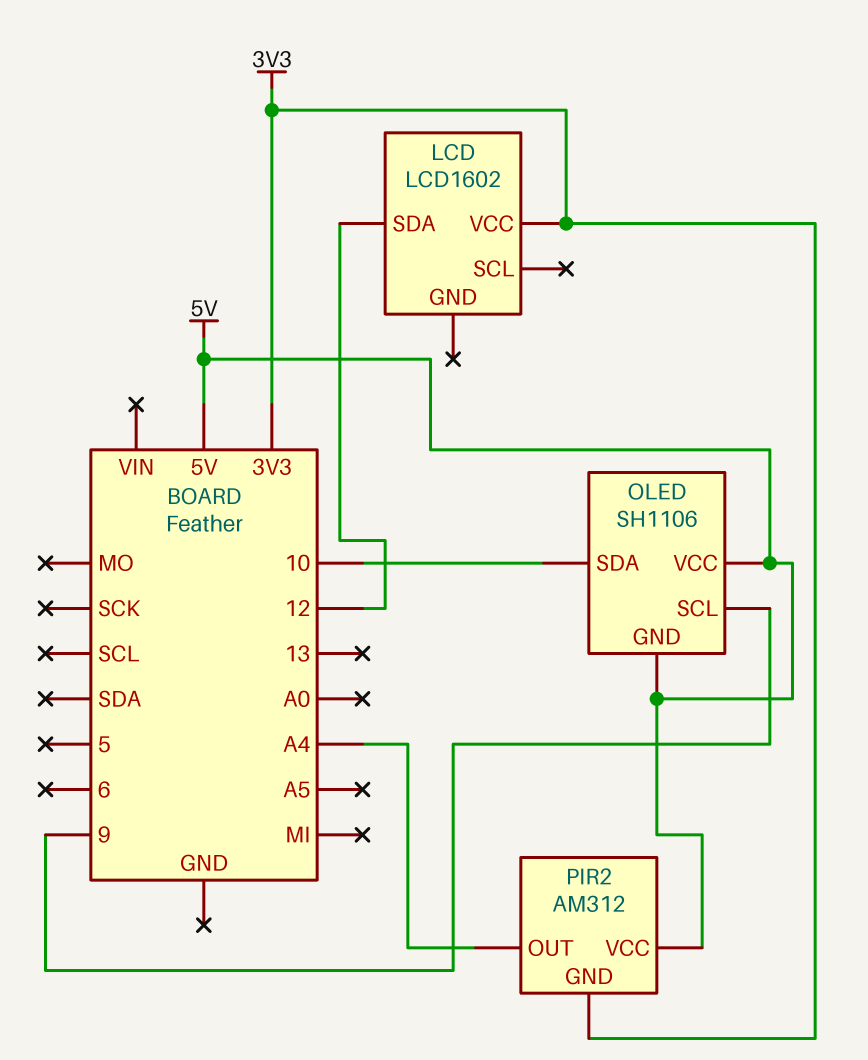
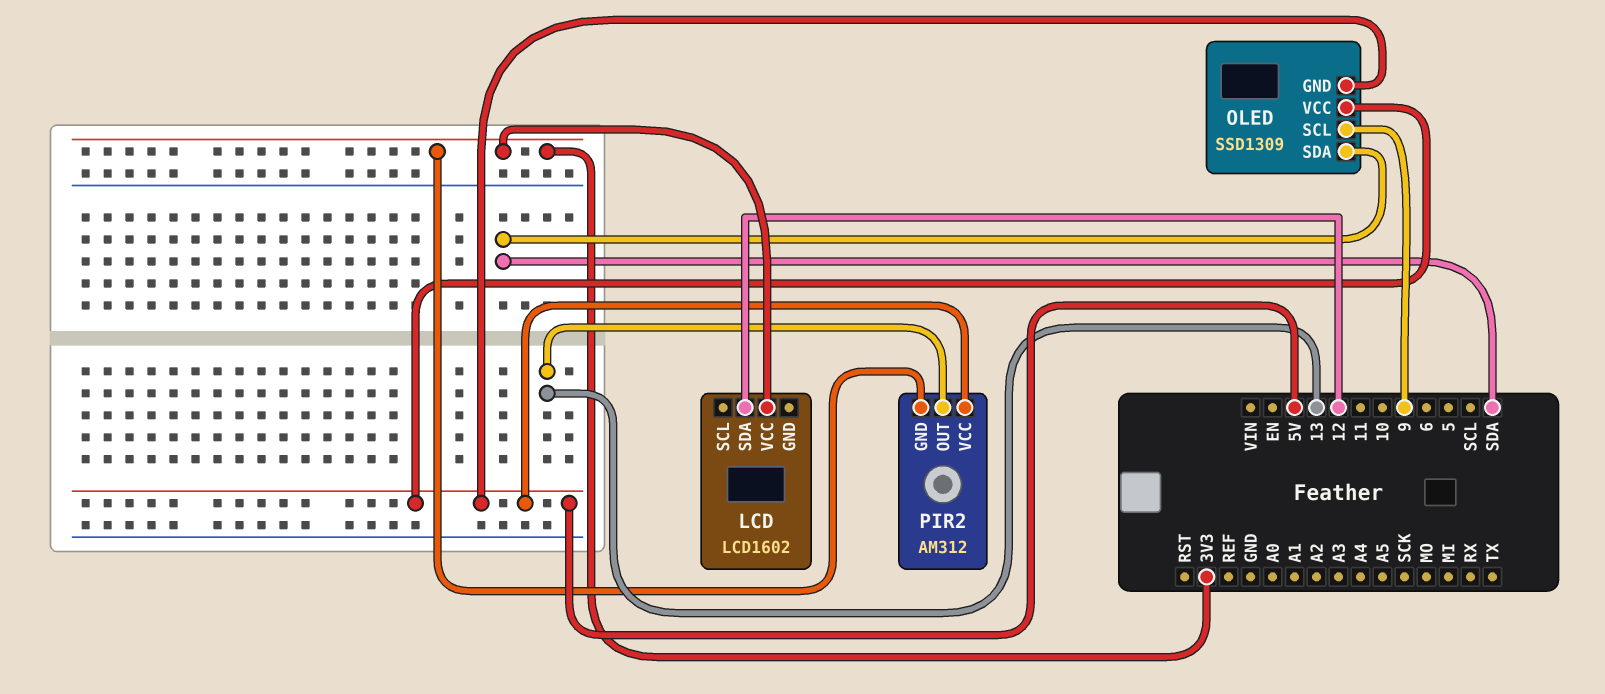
OLED: SH1106 -> SSD1309
OLED pin SDA: 10 -> SDA
PIR2 pin OUT: A4 -> 13

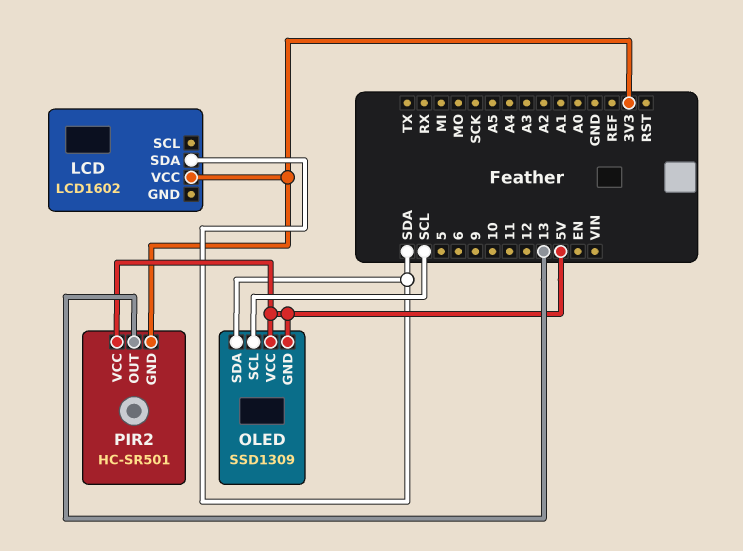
LCD pin SDA: 12 -> SDA
OLED pin SCL: 9 -> SCL
PIR2: AM312 -> HC-SR501

